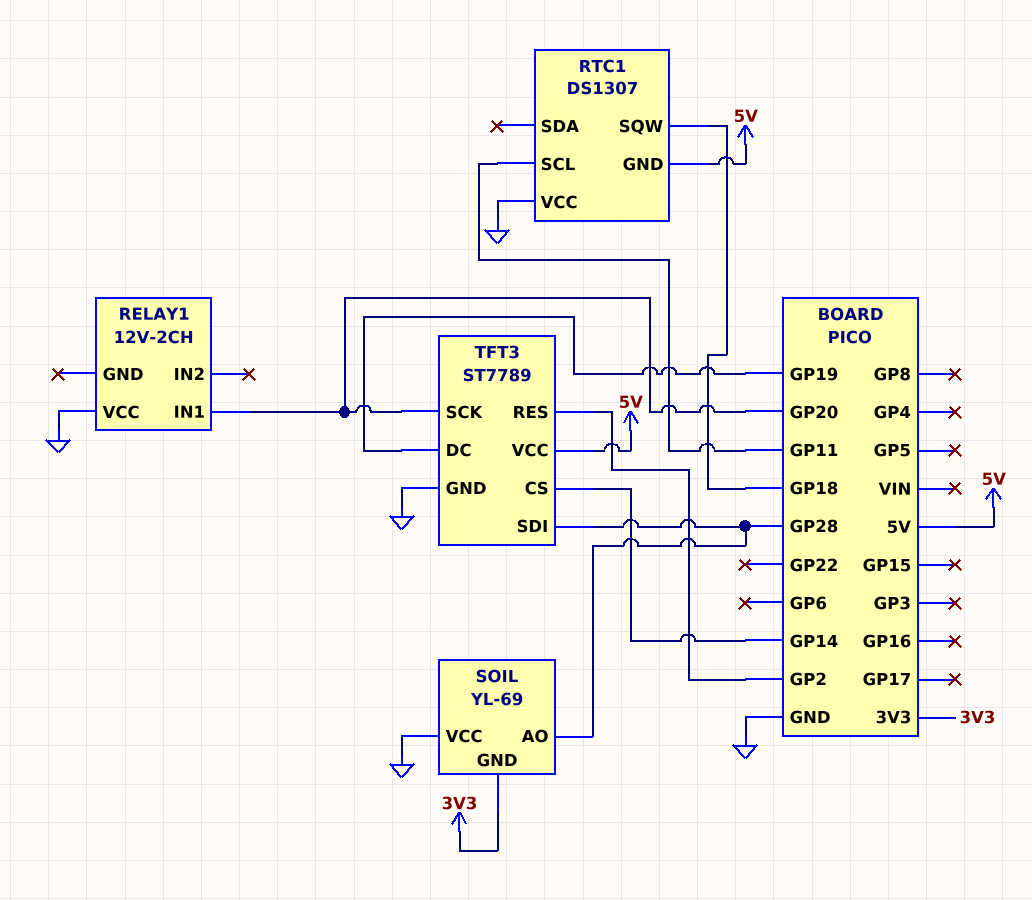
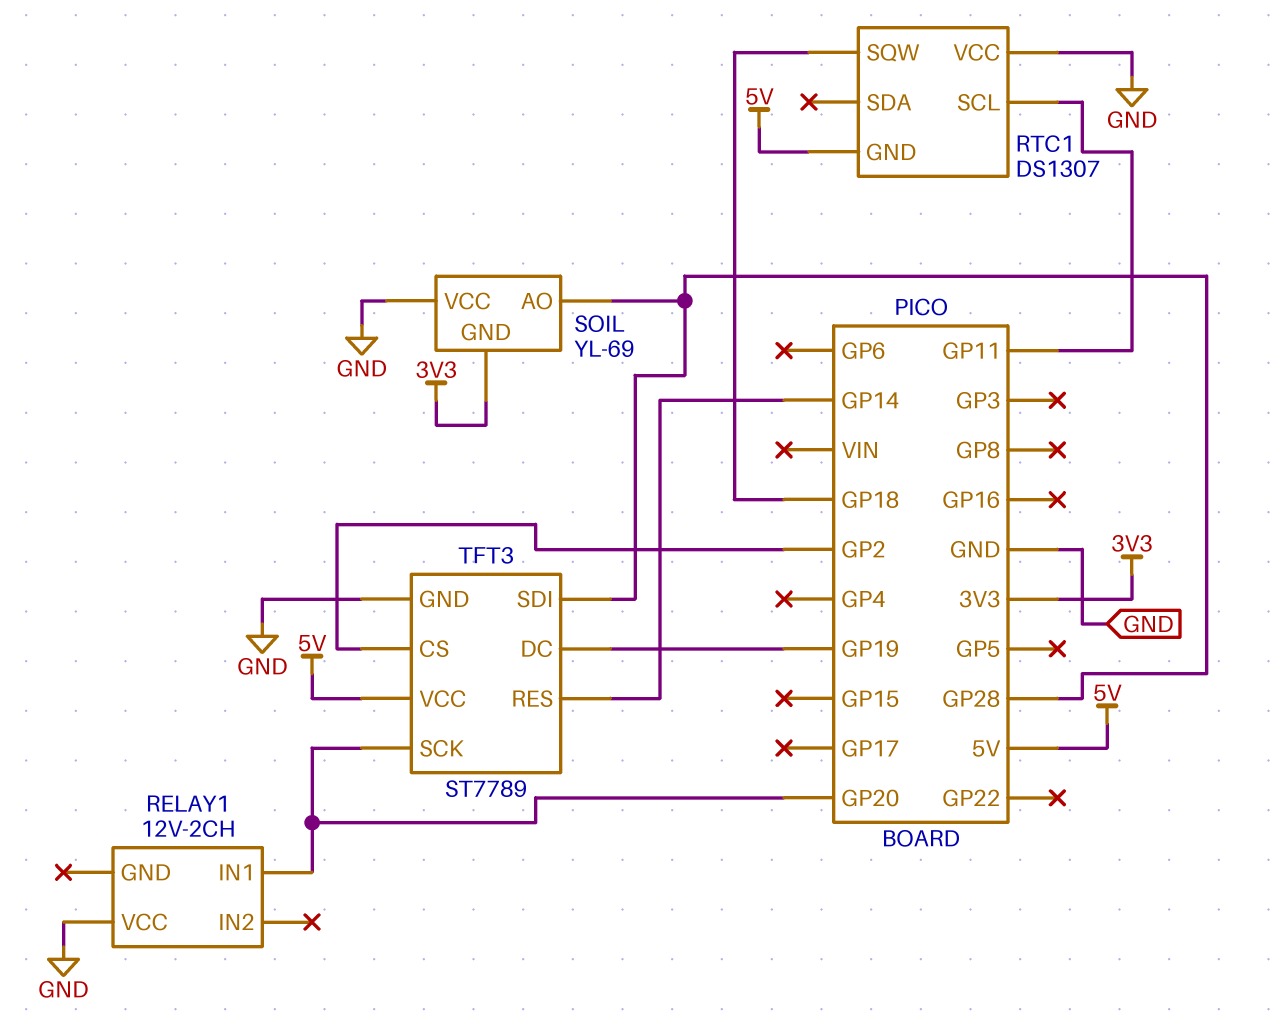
TFT3 pin CS: GP14 -> GP2
TFT3 pin RES: GP2 -> GP14

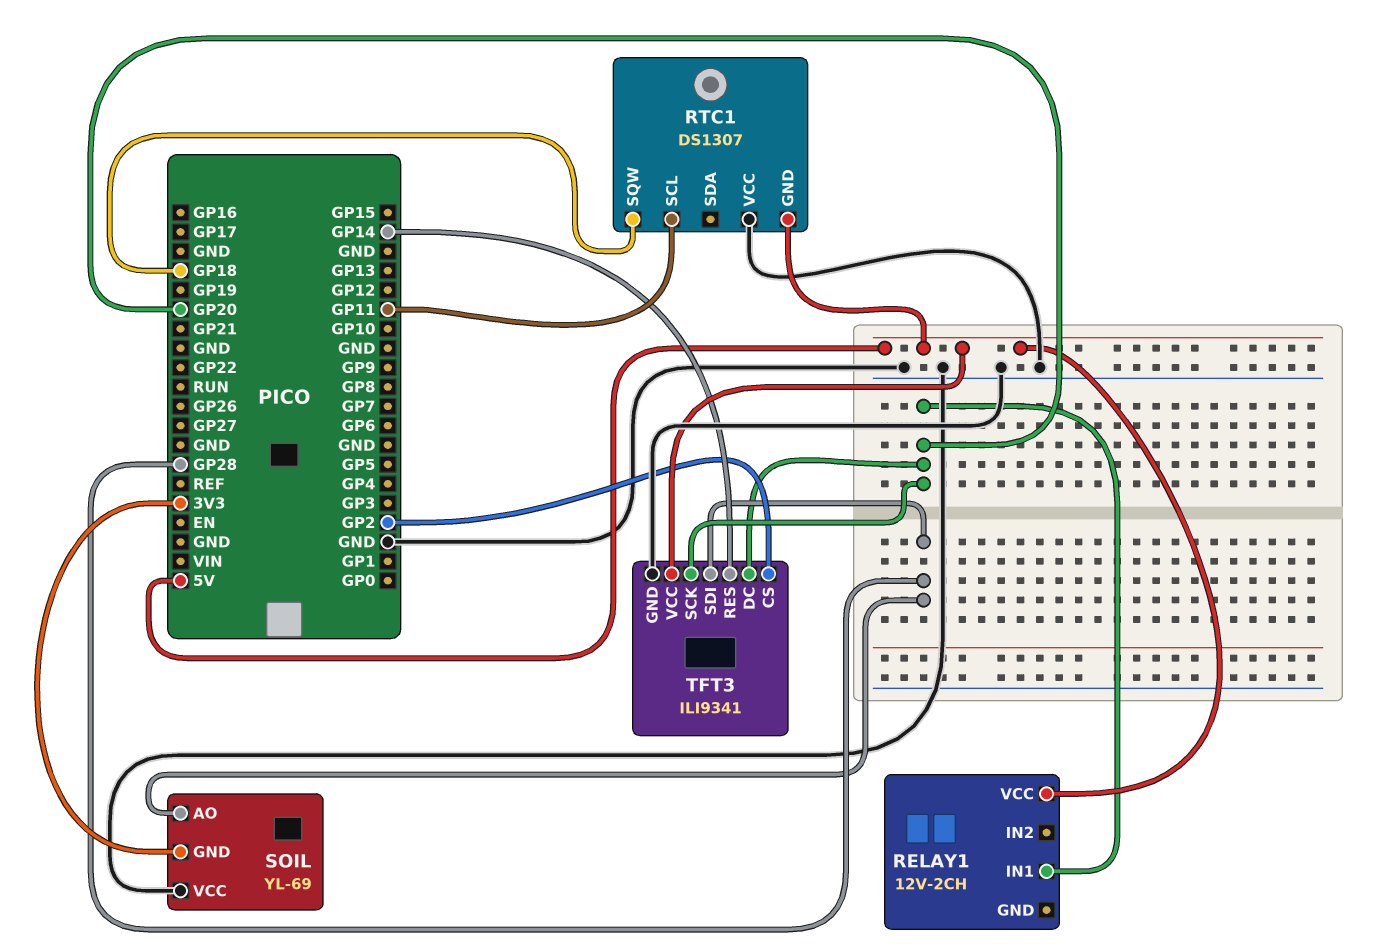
RELAY1 pin VCC: GND -> 5V
TFT3: ST7789 -> ILI9341
TFT3 pin DC: GP19 -> GP20

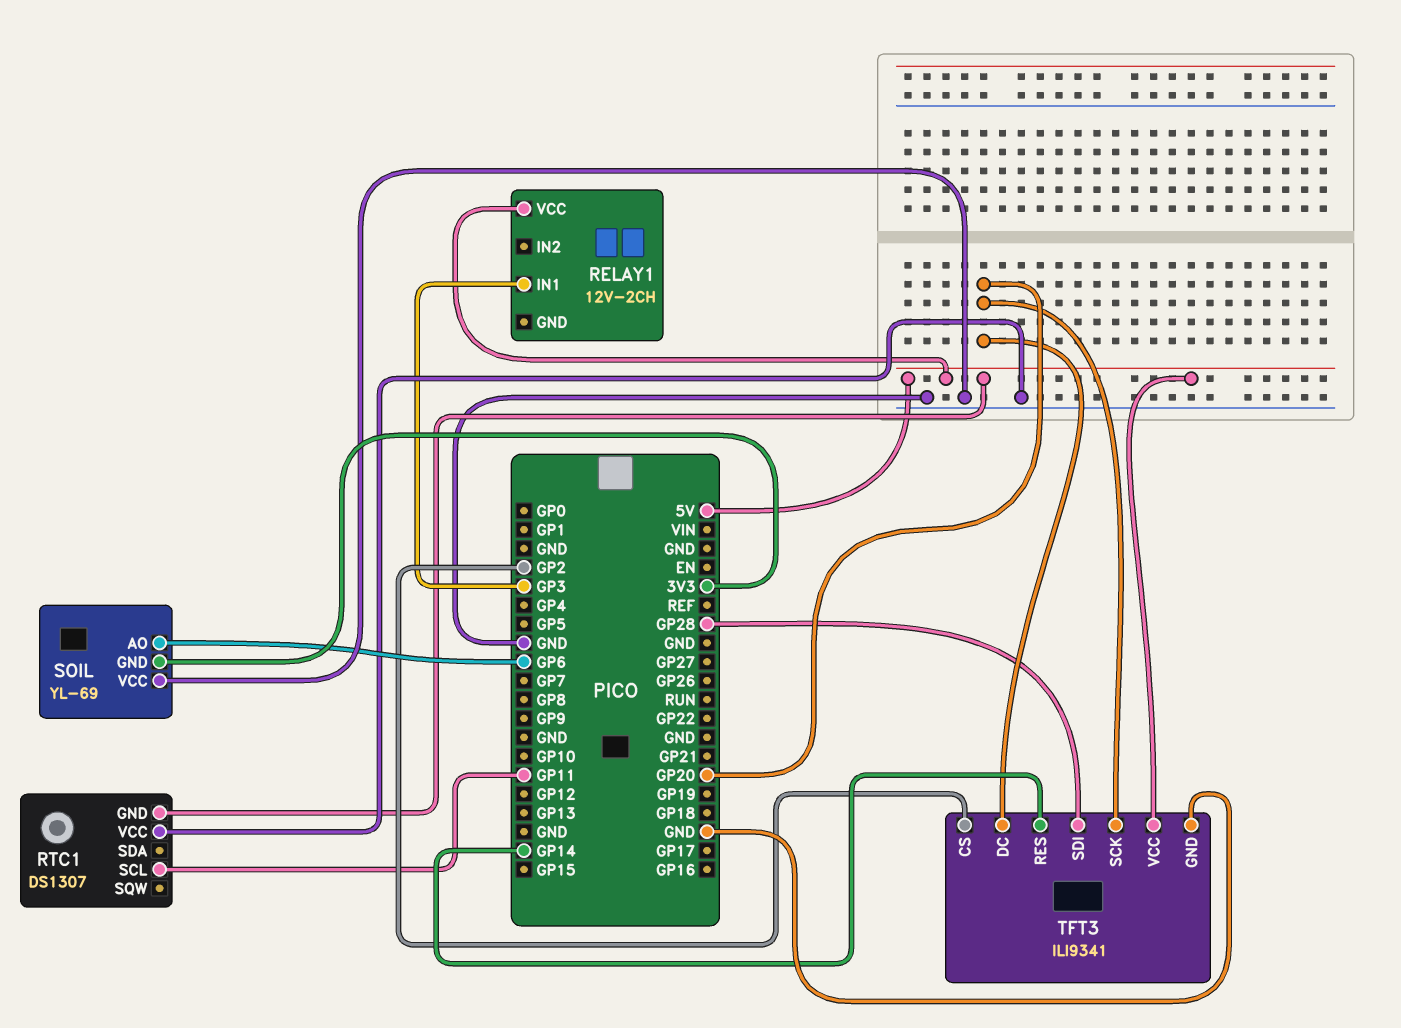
RELAY1 pin IN1: GP20 -> GP3
RTC1 pin SQW: GP18 -> none
SOIL pin AO: GP28 -> GP6

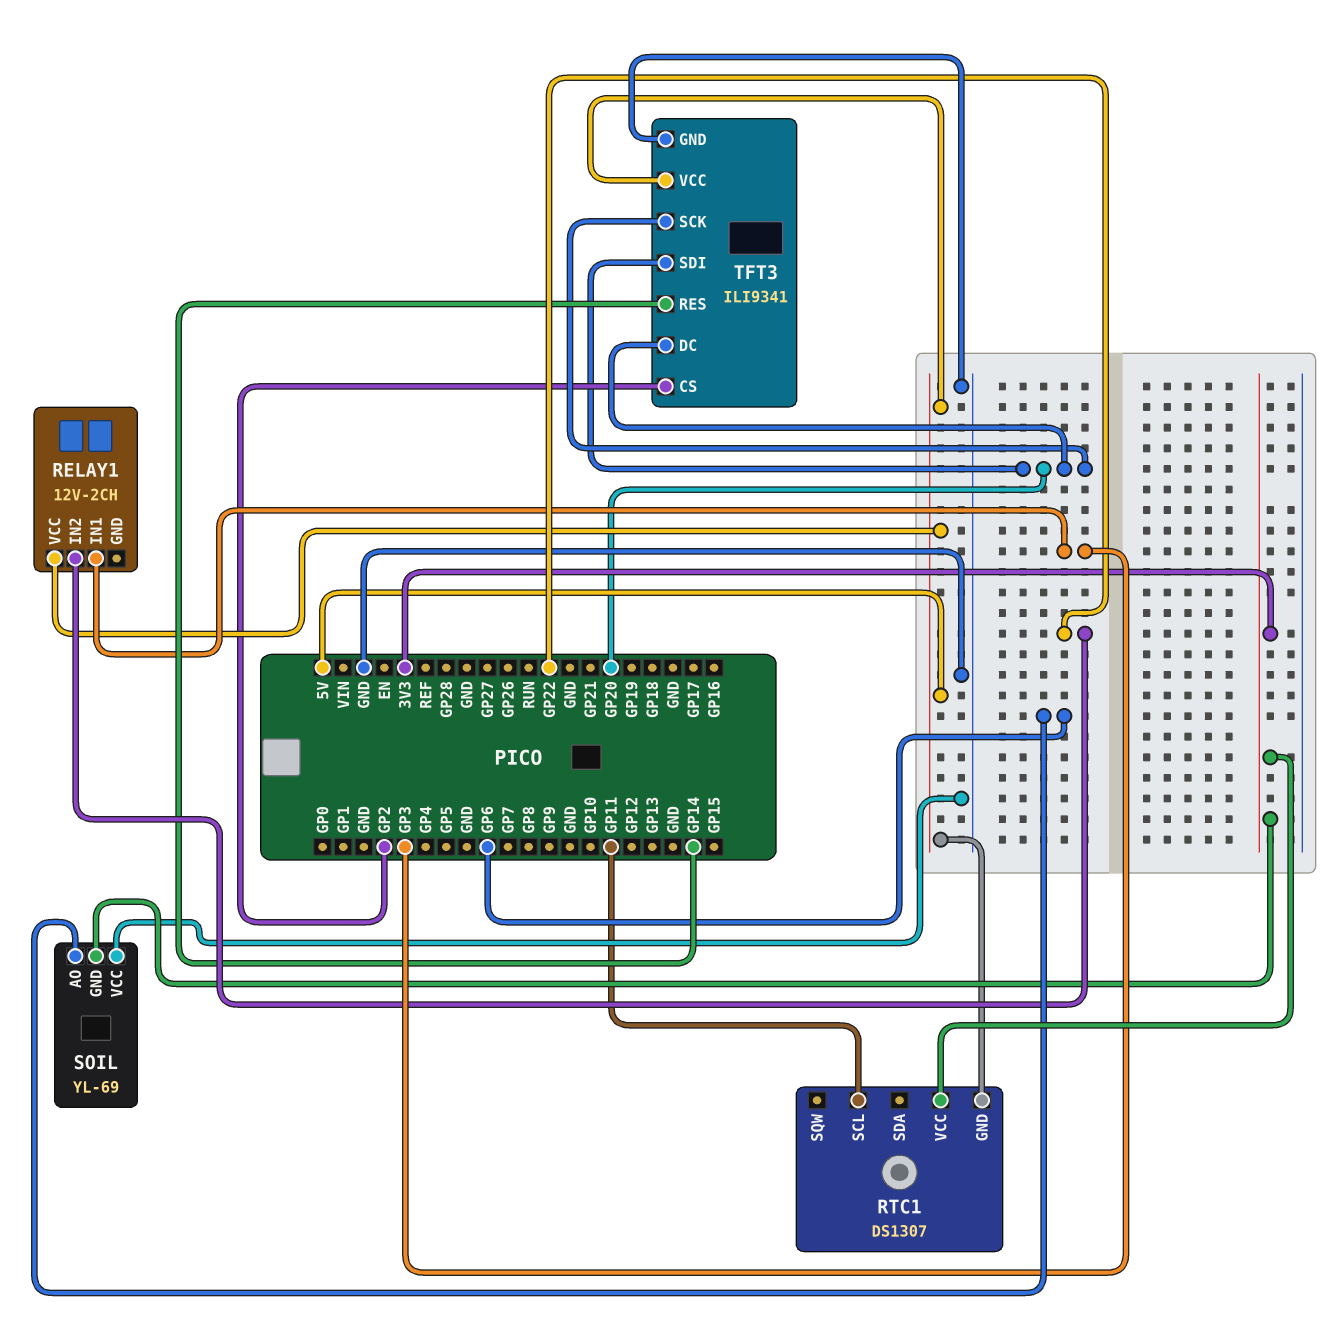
RELAY1 pin IN2: none -> GP22
RTC1 pin VCC: GND -> 3V3
TFT3 pin SDI: GP28 -> GP20

